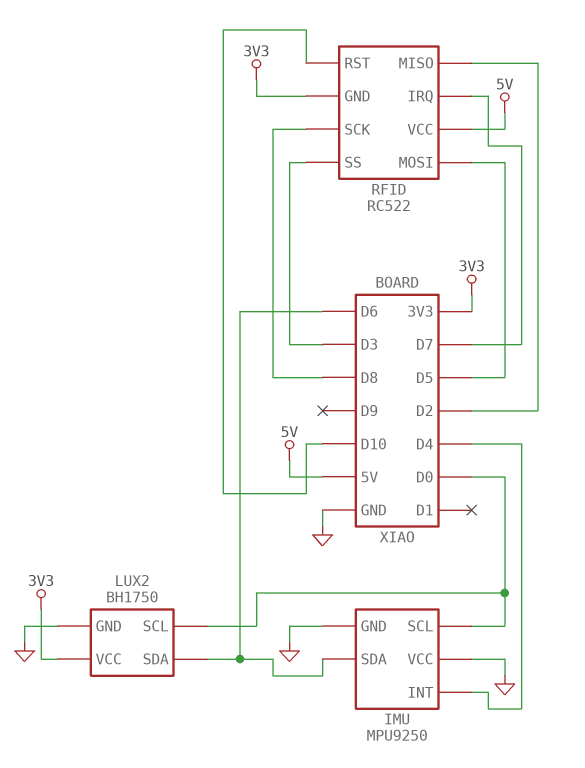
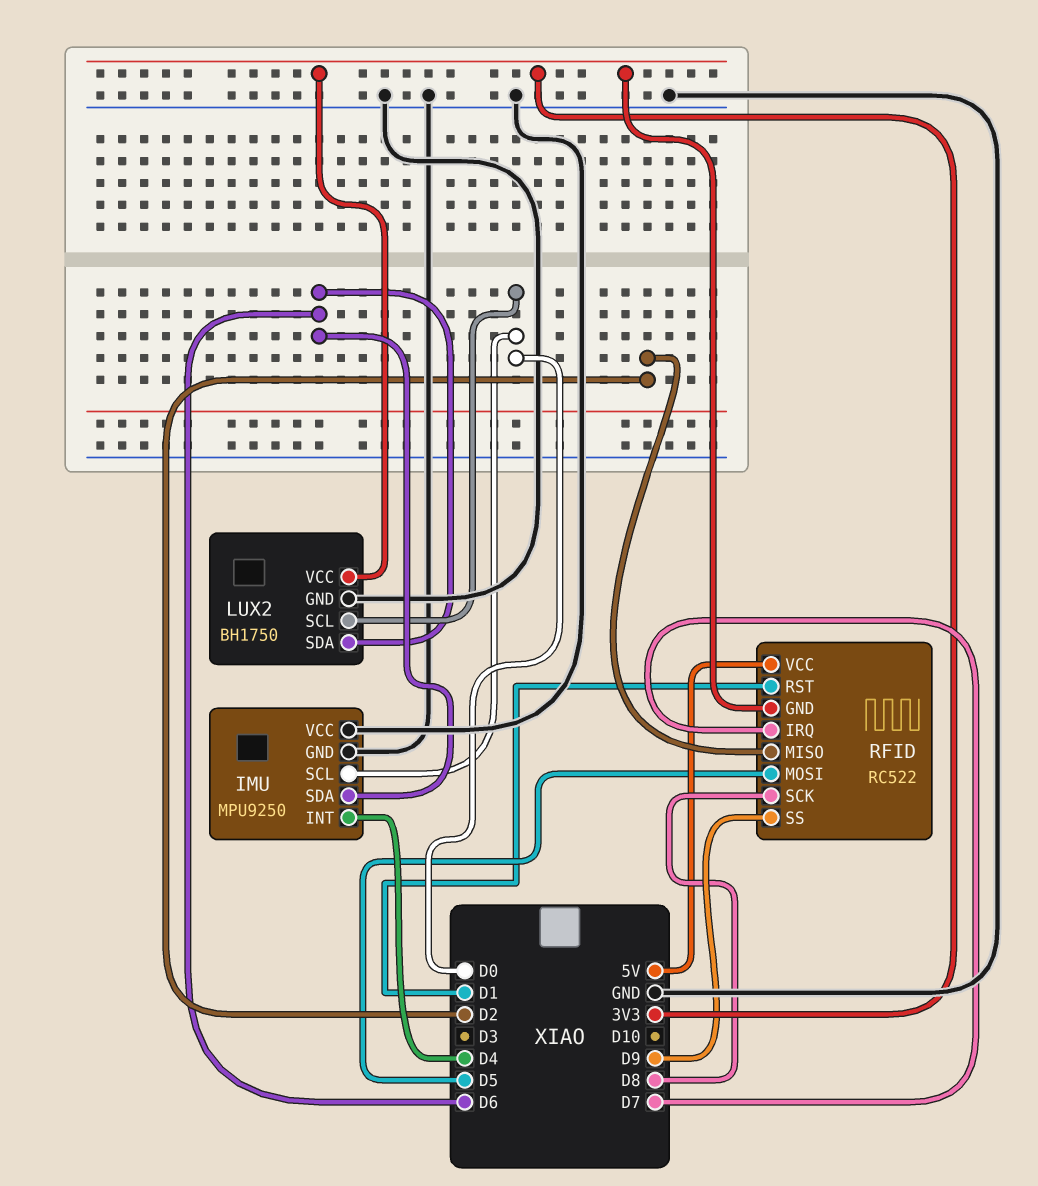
RFID pin RST: D10 -> D1
RFID pin SS: D3 -> D9

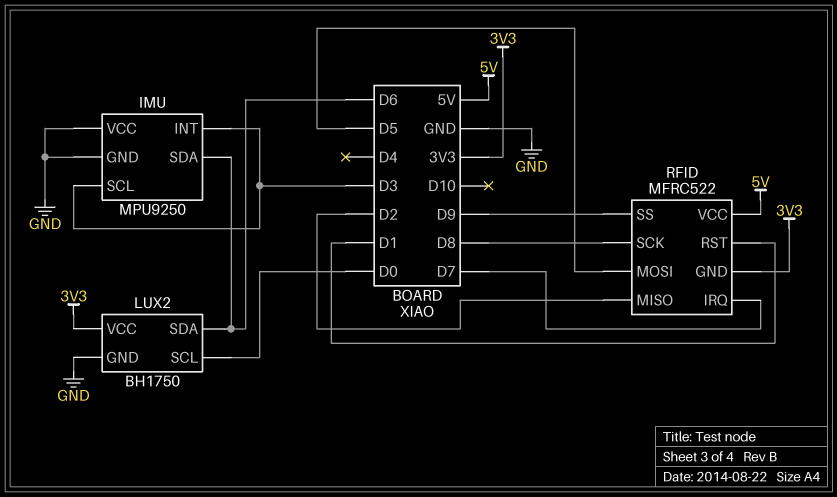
IMU pin INT: D4 -> D3
IMU pin SCL: D0 -> D3
RFID: RC522 -> MFRC522

